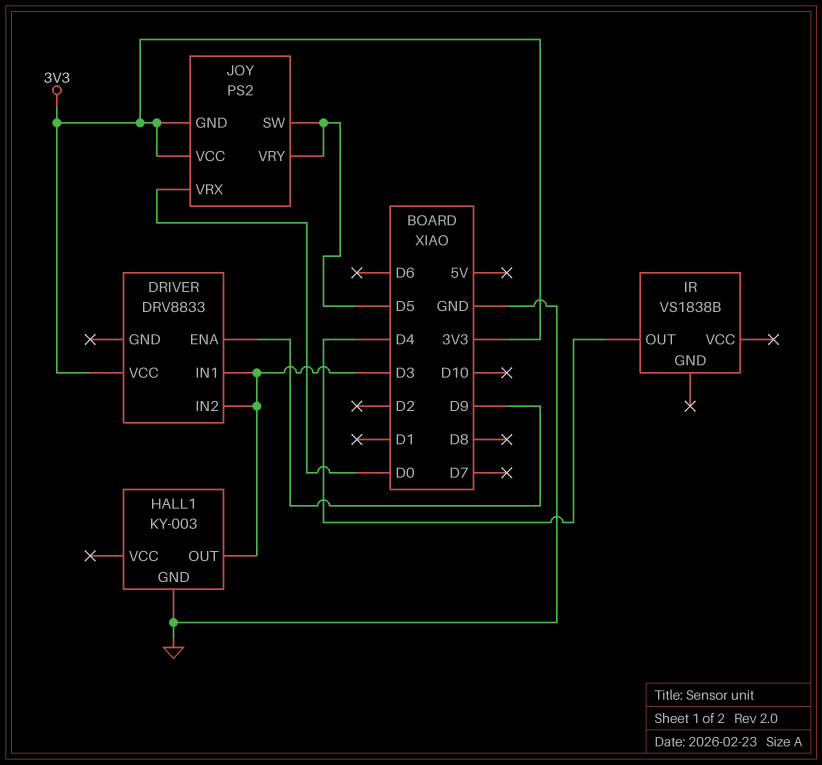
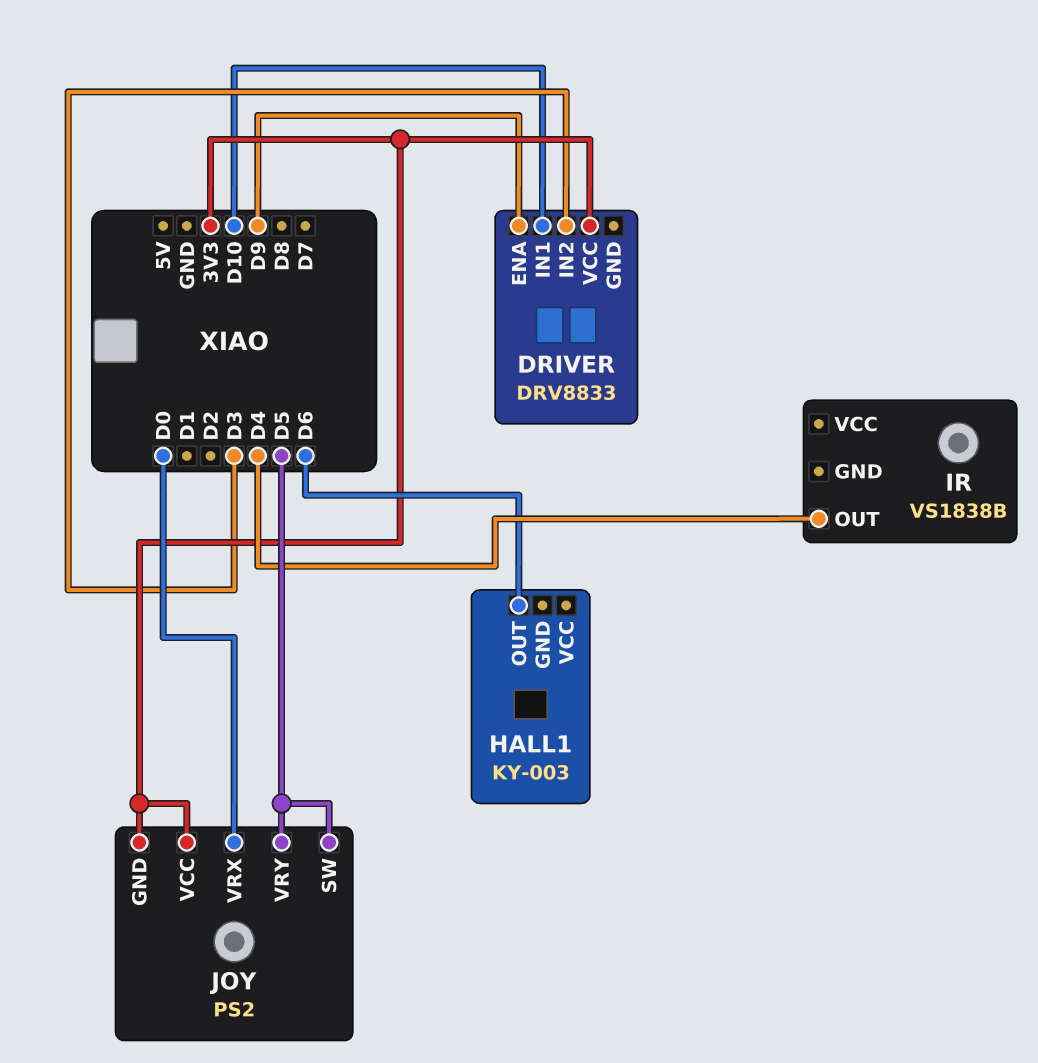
DRIVER pin IN1: D3 -> D10
HALL1 pin GND: GND -> none
HALL1 pin OUT: D3 -> D6

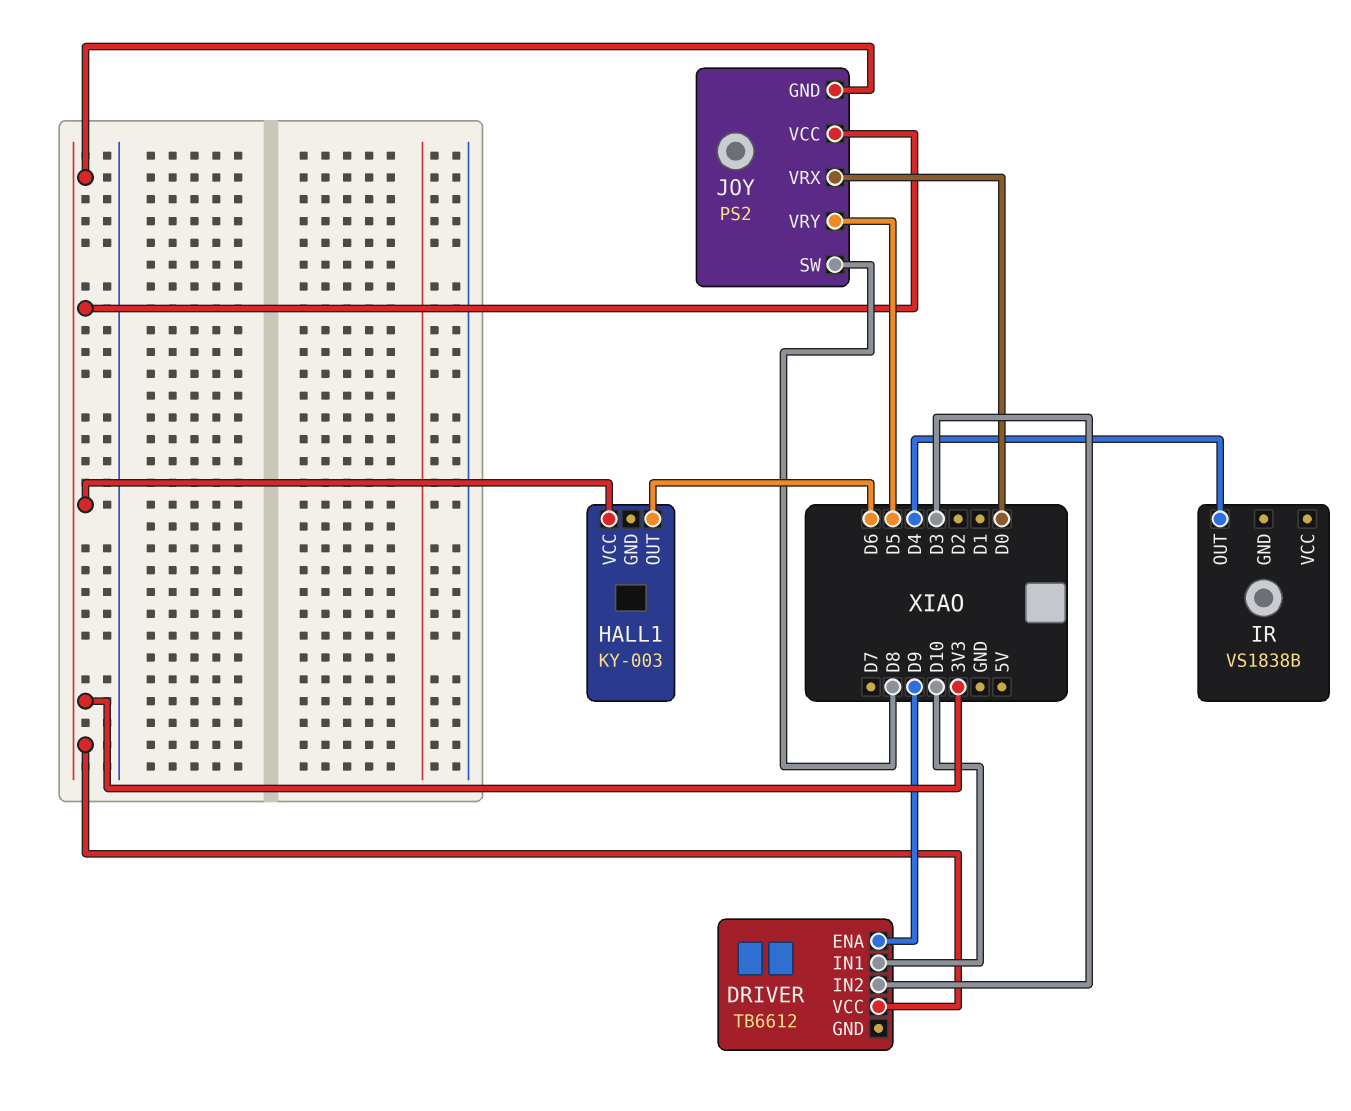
DRIVER: DRV8833 -> TB6612
HALL1 pin VCC: none -> 3V3
JOY pin SW: D5 -> D8

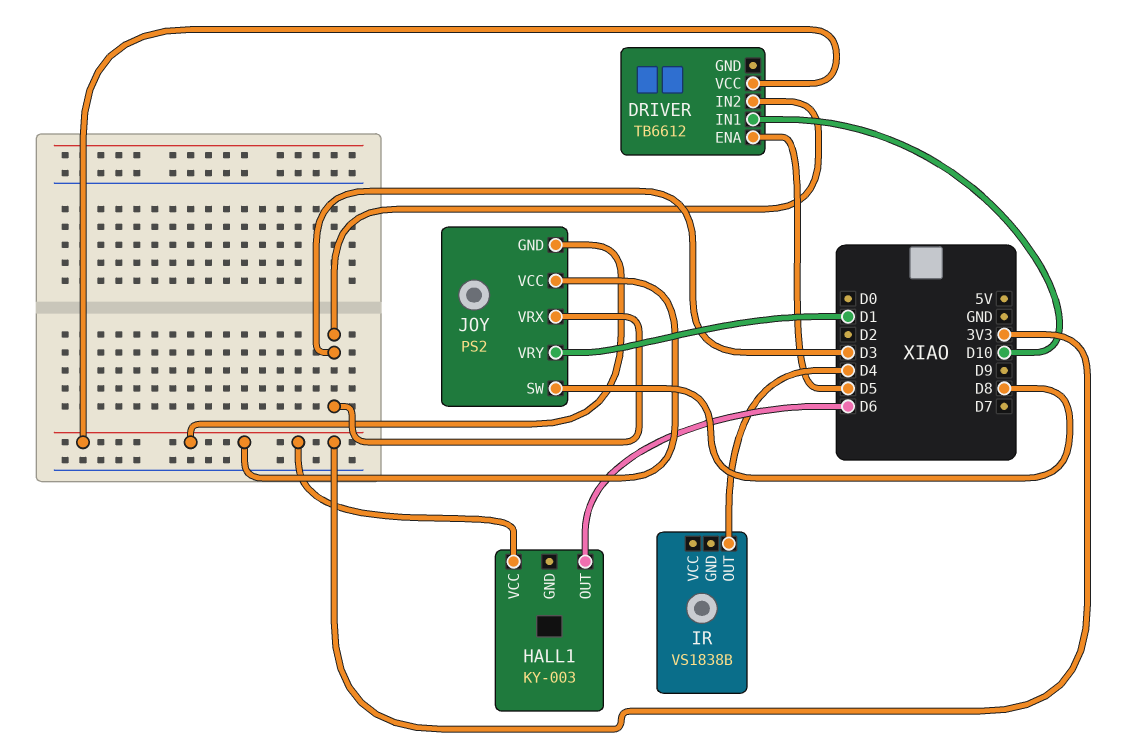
DRIVER pin ENA: D9 -> D5
JOY pin VRX: D0 -> D3
JOY pin VRY: D5 -> D1

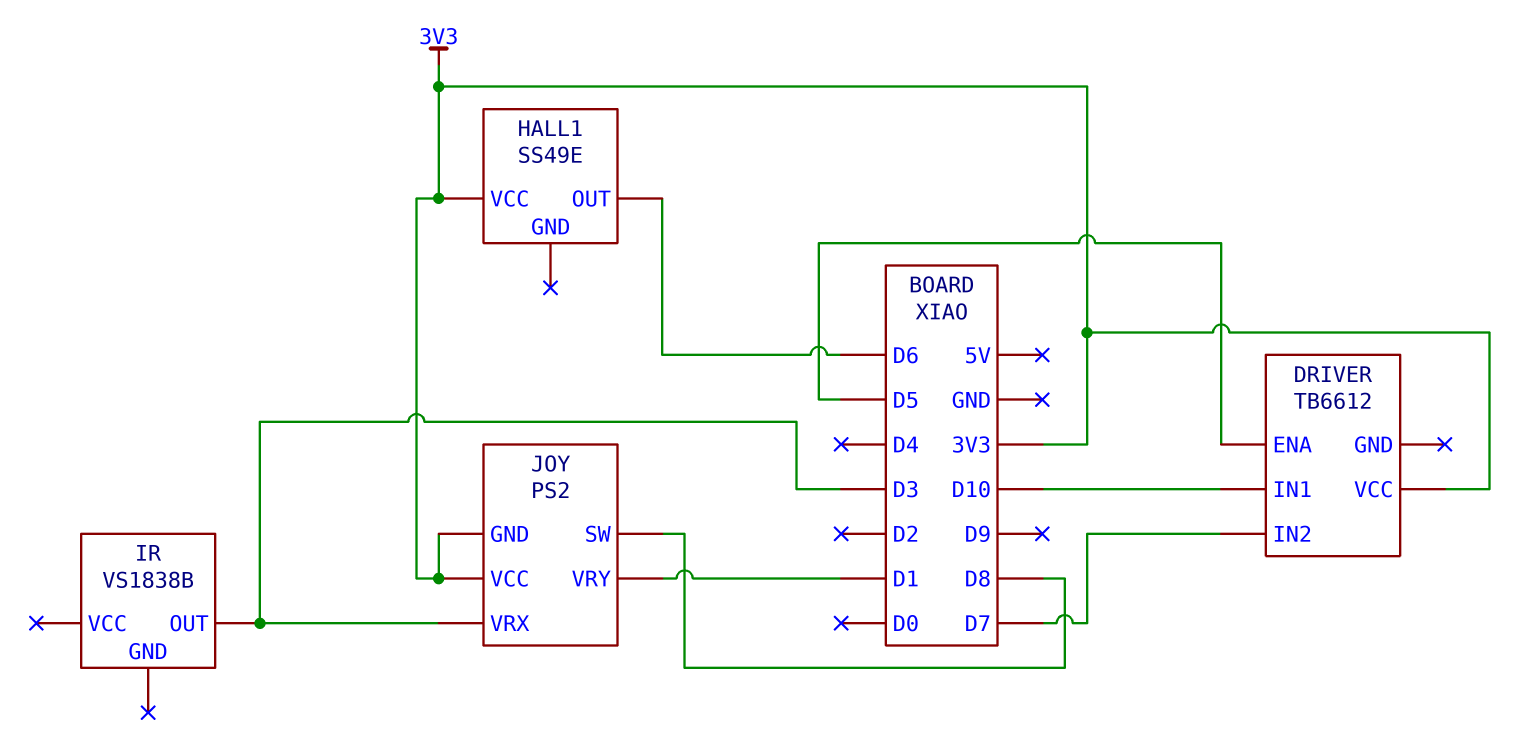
DRIVER pin IN2: D3 -> D7
HALL1: KY-003 -> SS49E
IR pin OUT: D4 -> D3

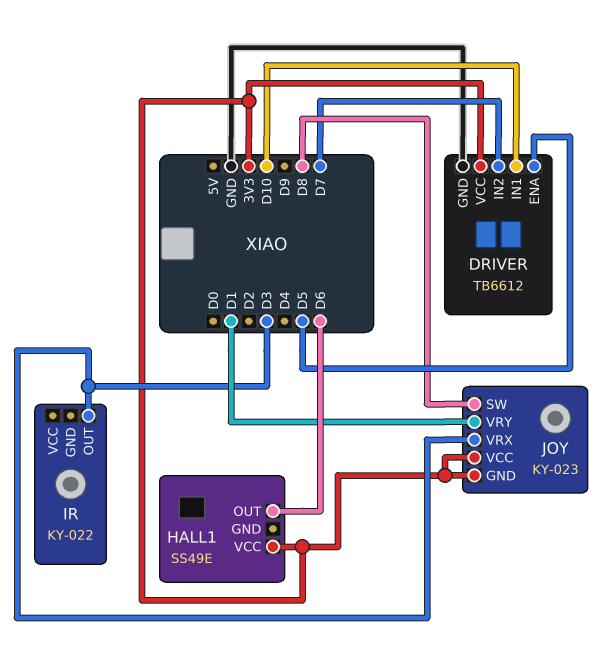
DRIVER pin GND: none -> GND
IR: VS1838B -> KY-022
JOY: PS2 -> KY-023

